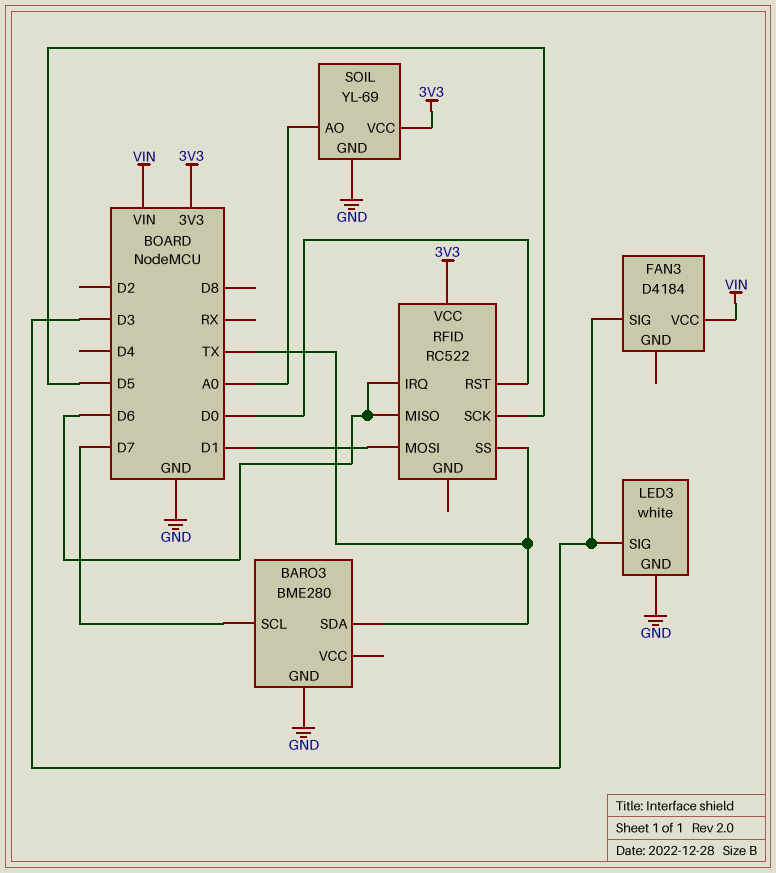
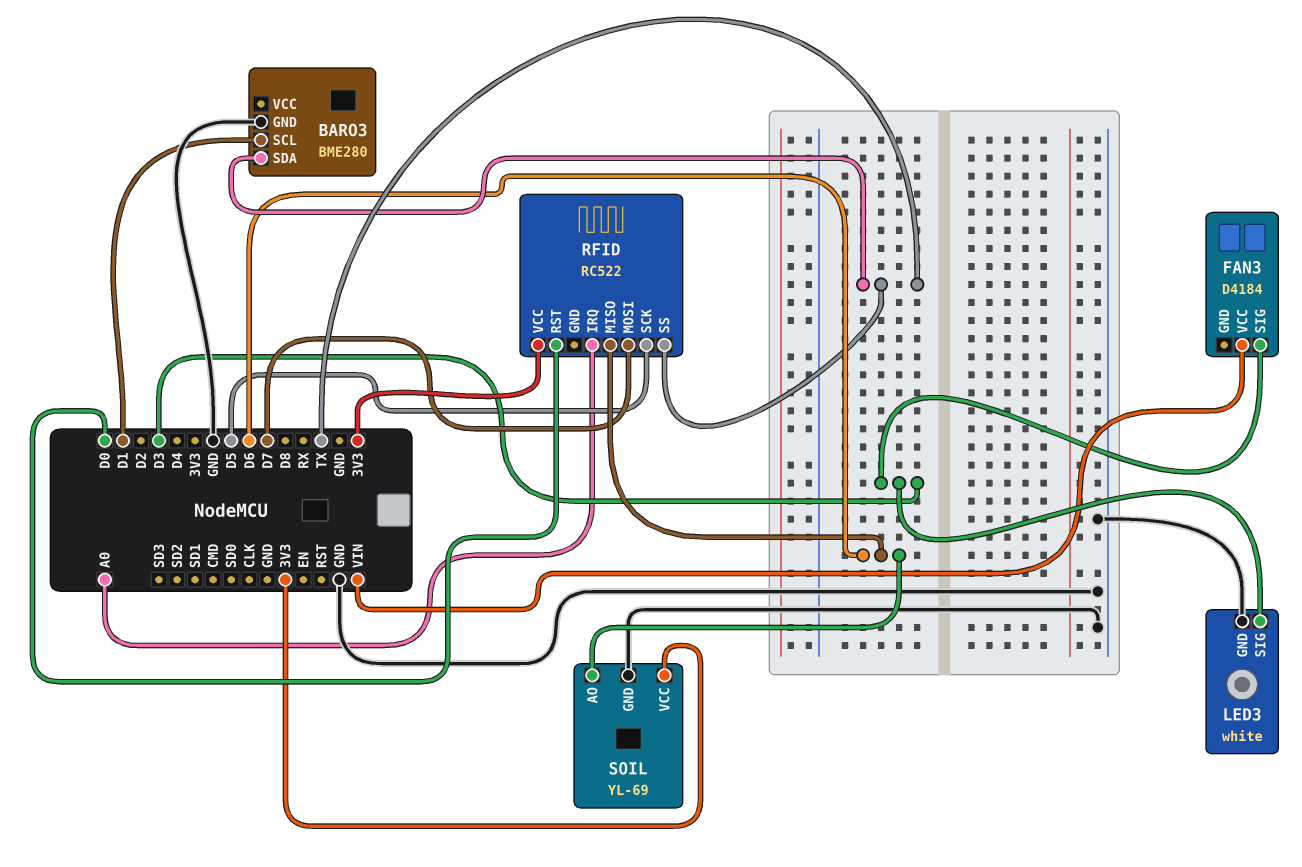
BARO3 pin SCL: D7 -> D1
RFID pin IRQ: D6 -> A0
RFID pin MOSI: D1 -> D7
SOIL pin AO: A0 -> D6

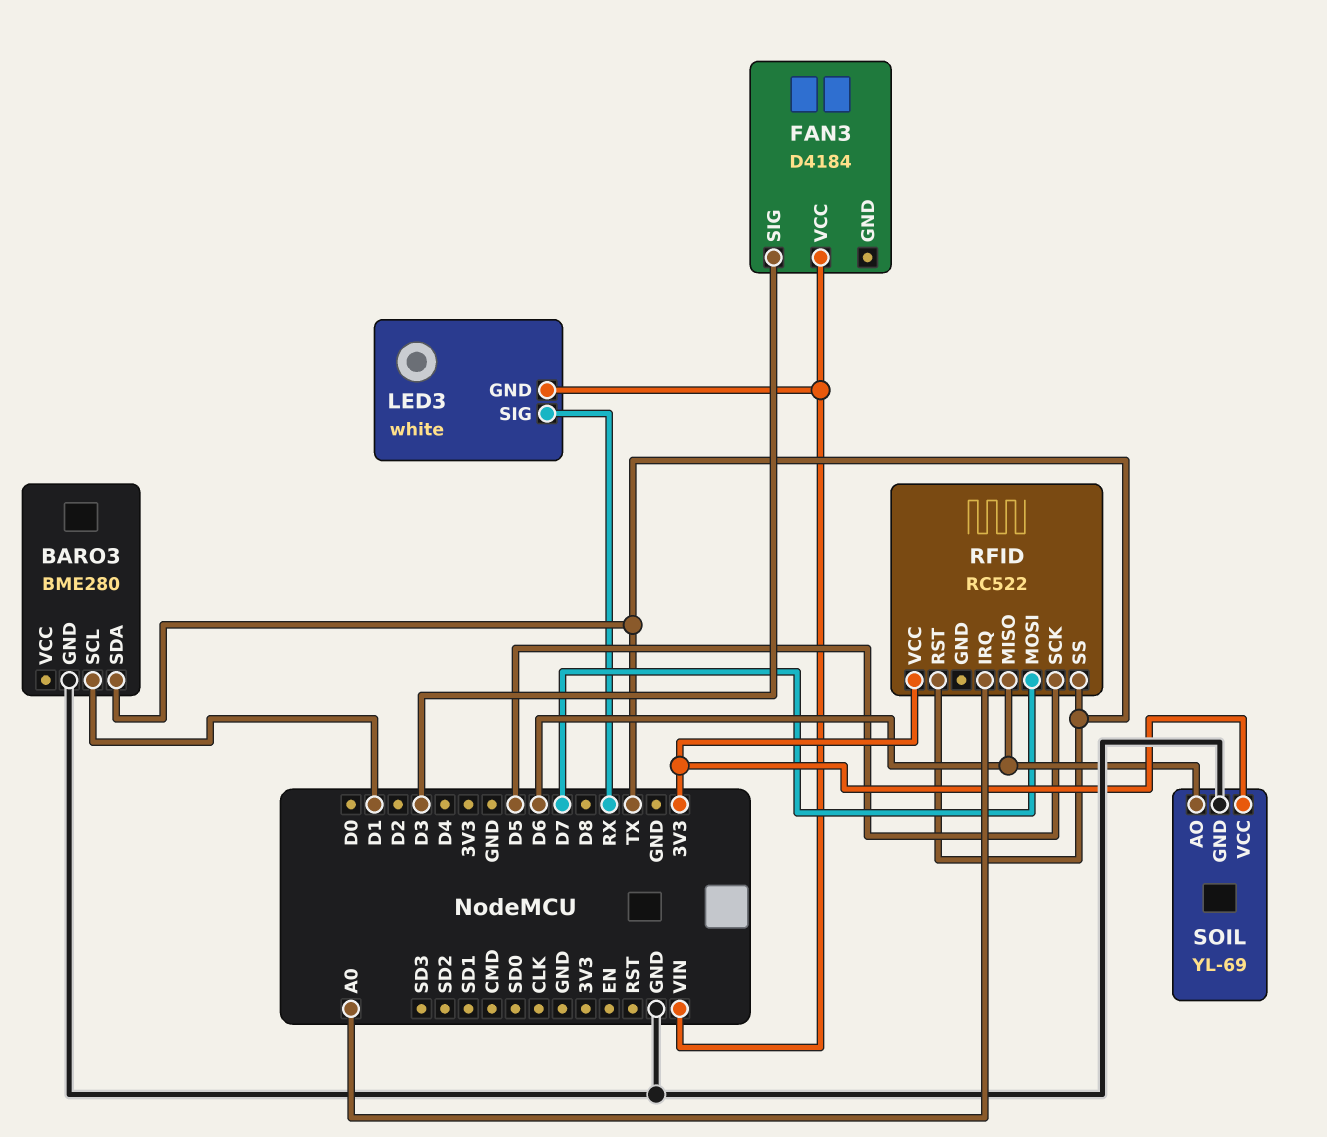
LED3 pin GND: GND -> VIN
LED3 pin SIG: D3 -> RX
RFID pin RST: D0 -> TX

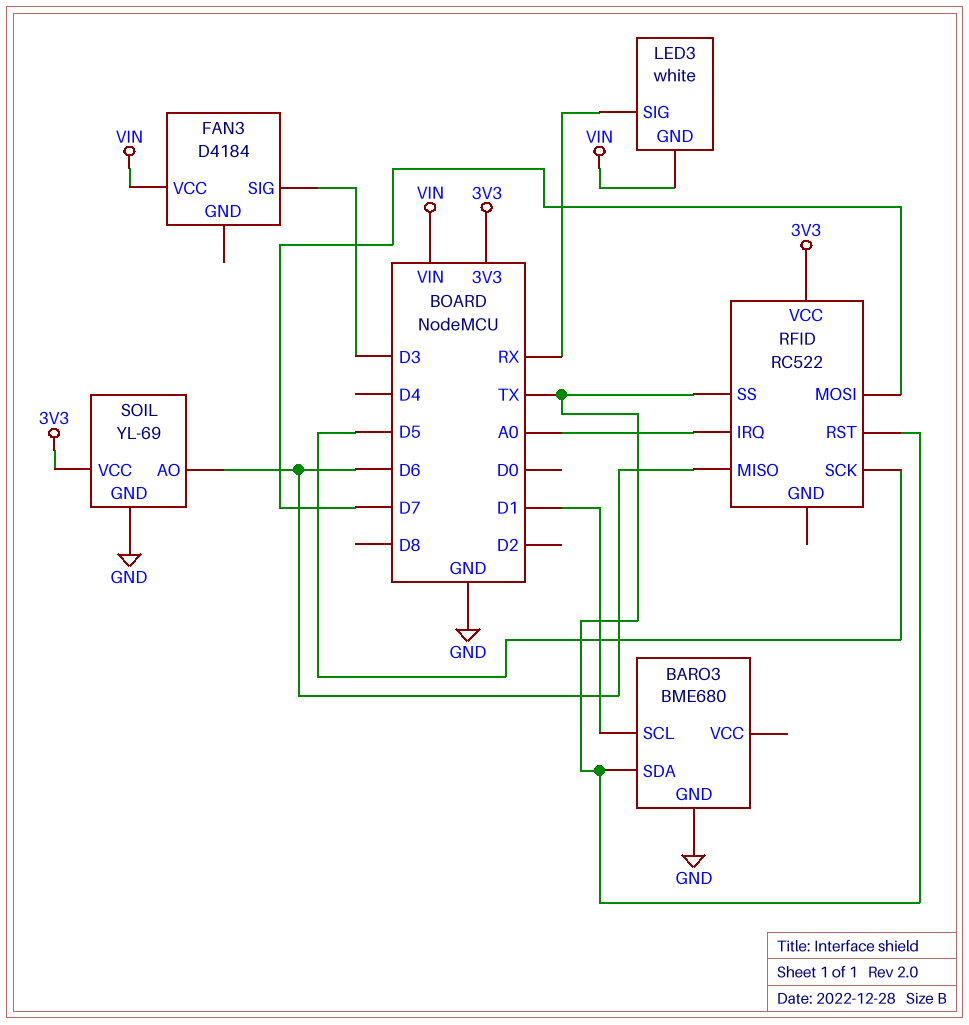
BARO3: BME280 -> BME680

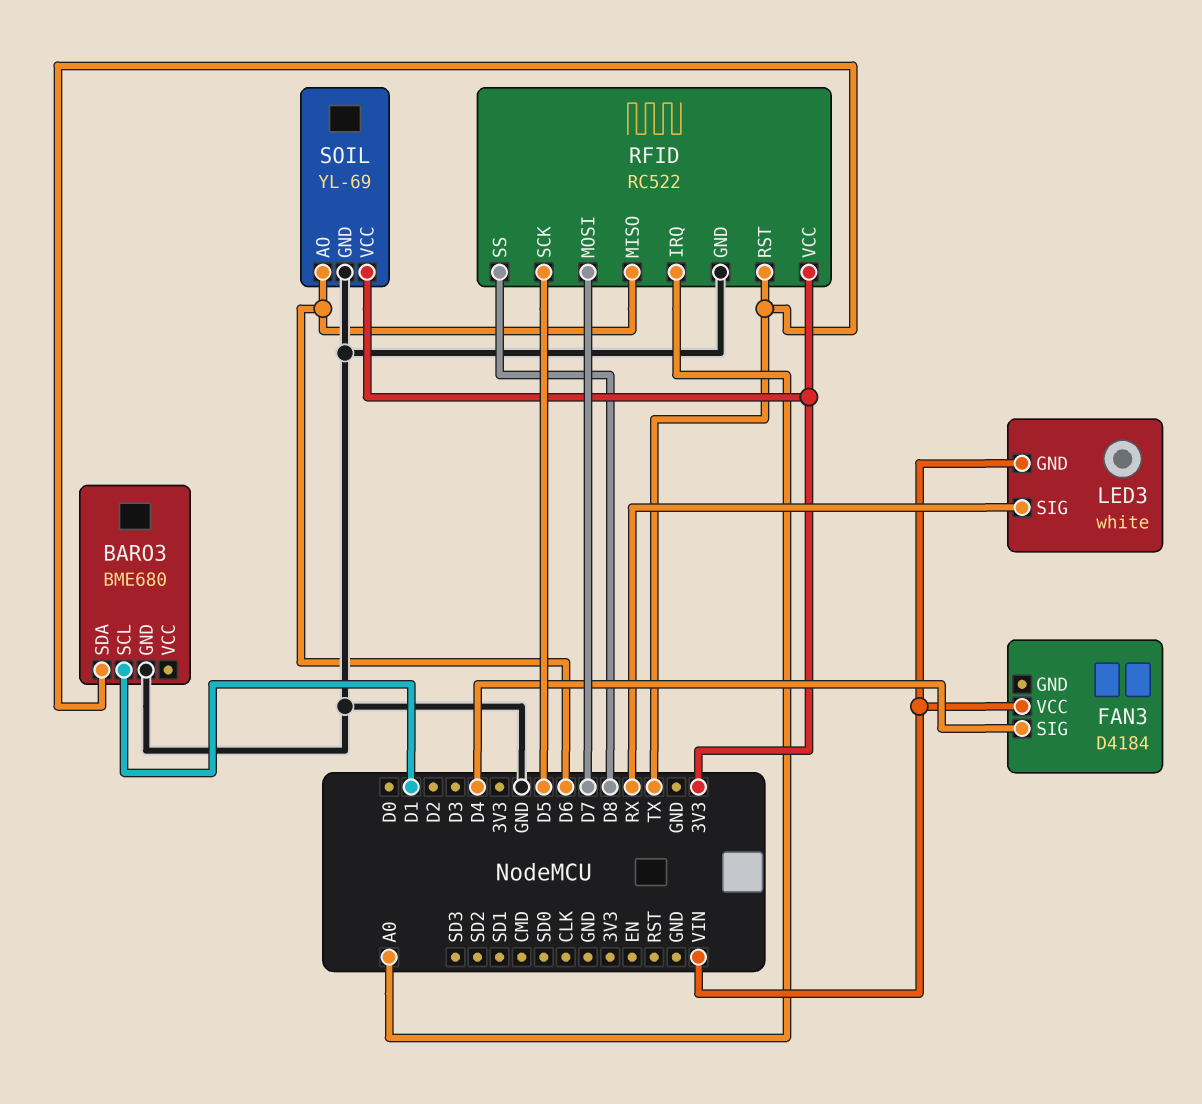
FAN3 pin SIG: D3 -> D4
RFID pin GND: none -> GND
RFID pin SS: TX -> D8

